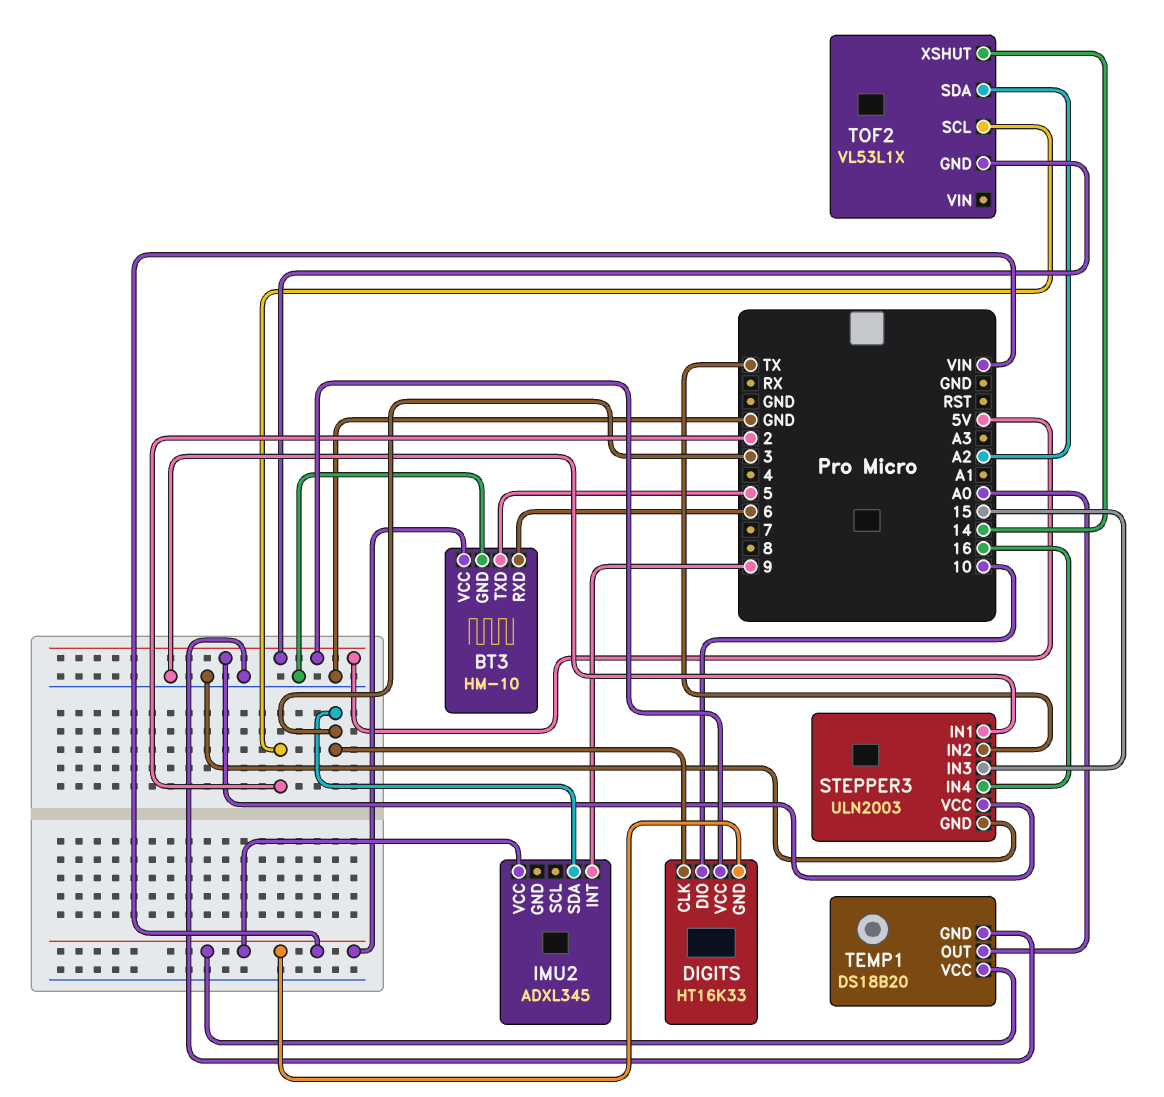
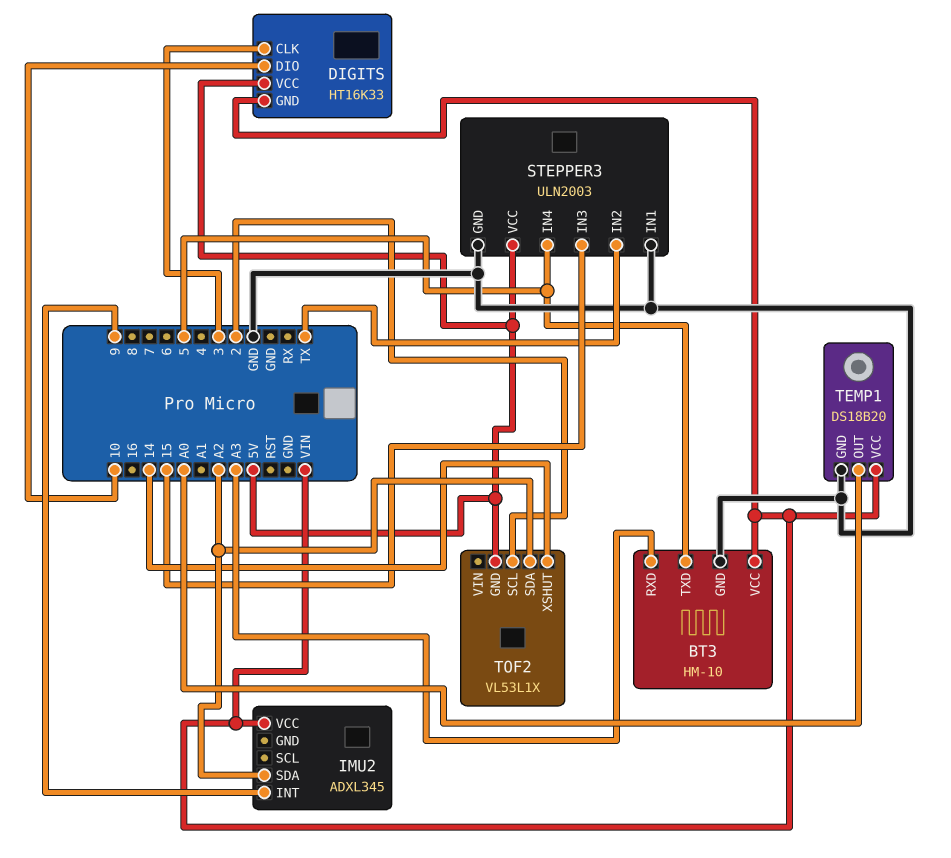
BT3 pin RXD: 6 -> A3
IMU2 pin SDA: 3 -> A2
STEPPER3 pin IN4: 16 -> 5

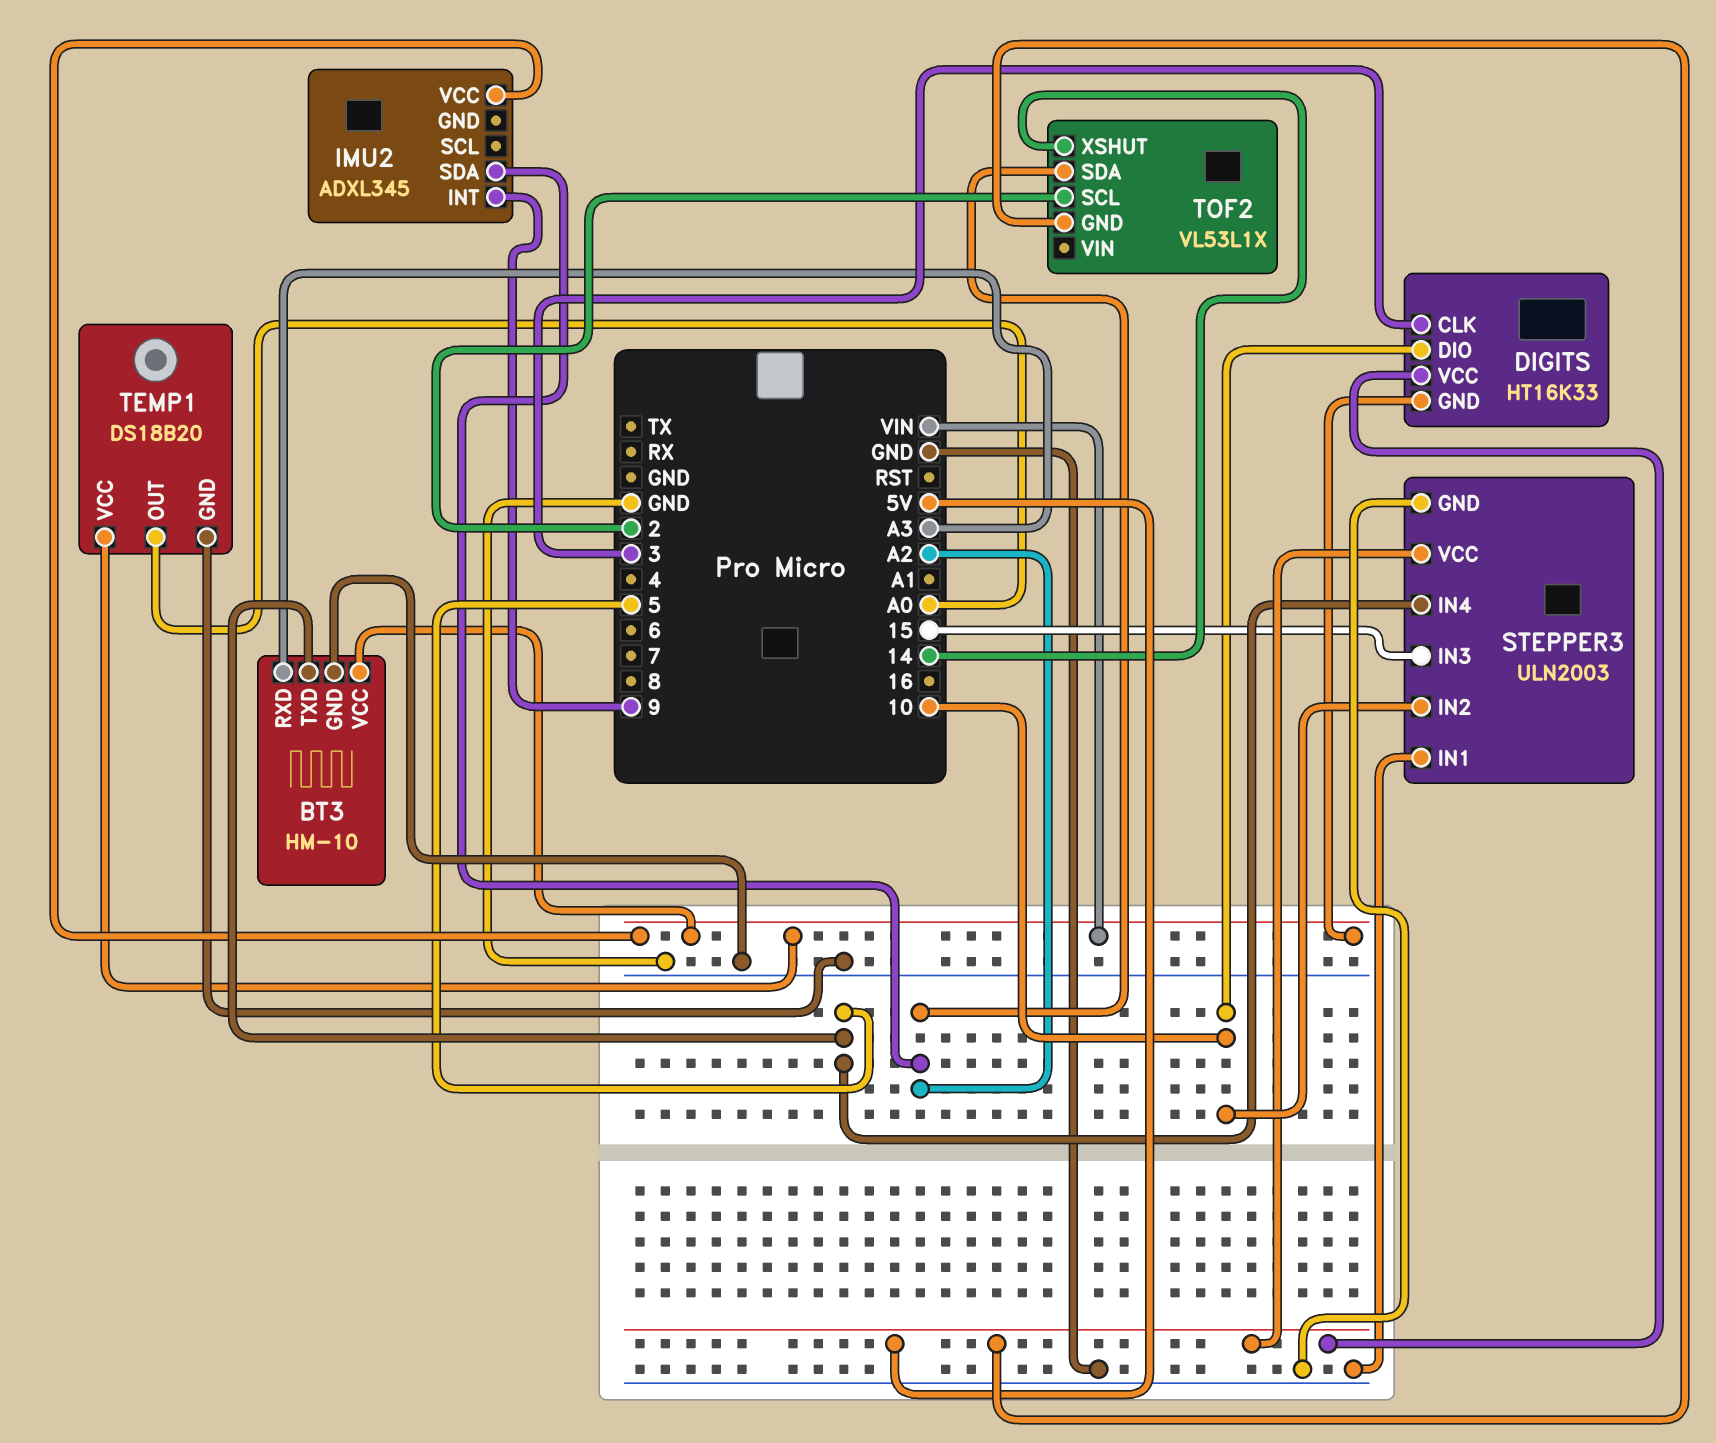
STEPPER3 pin IN2: TX -> 10

